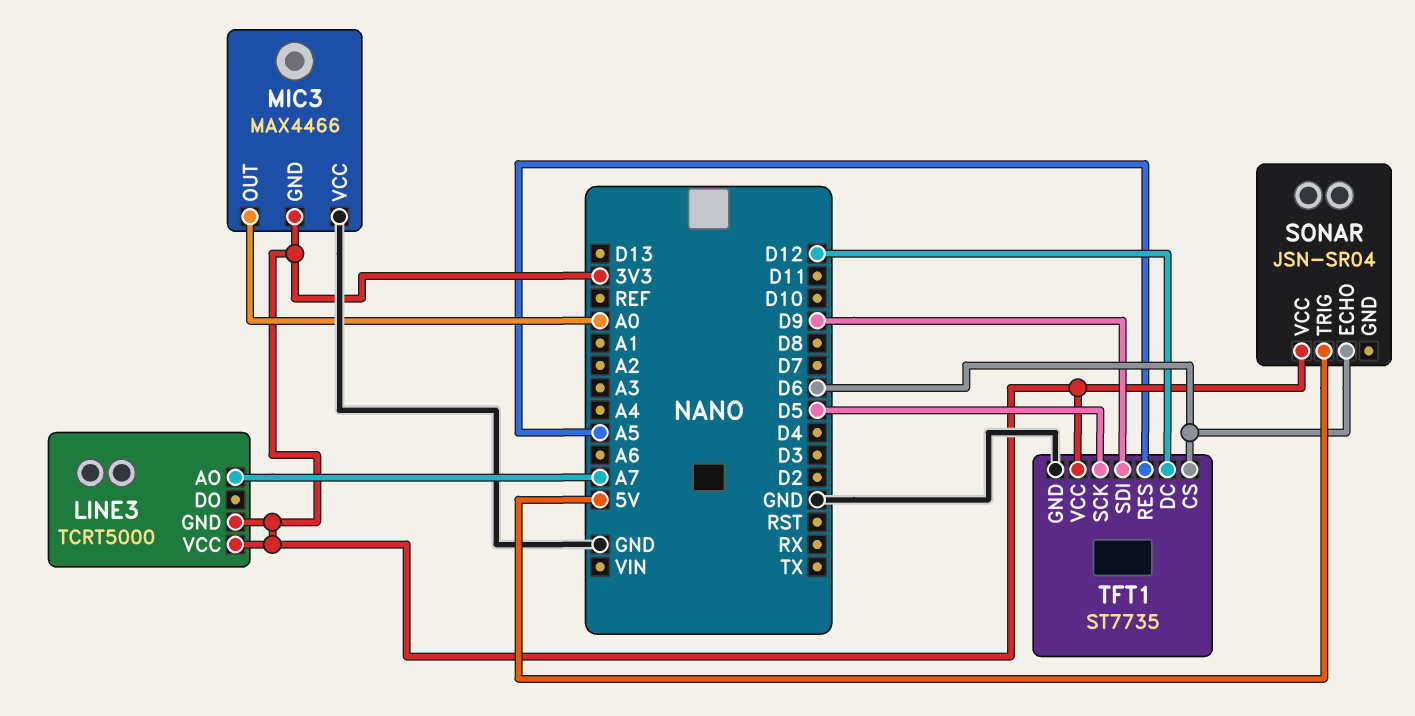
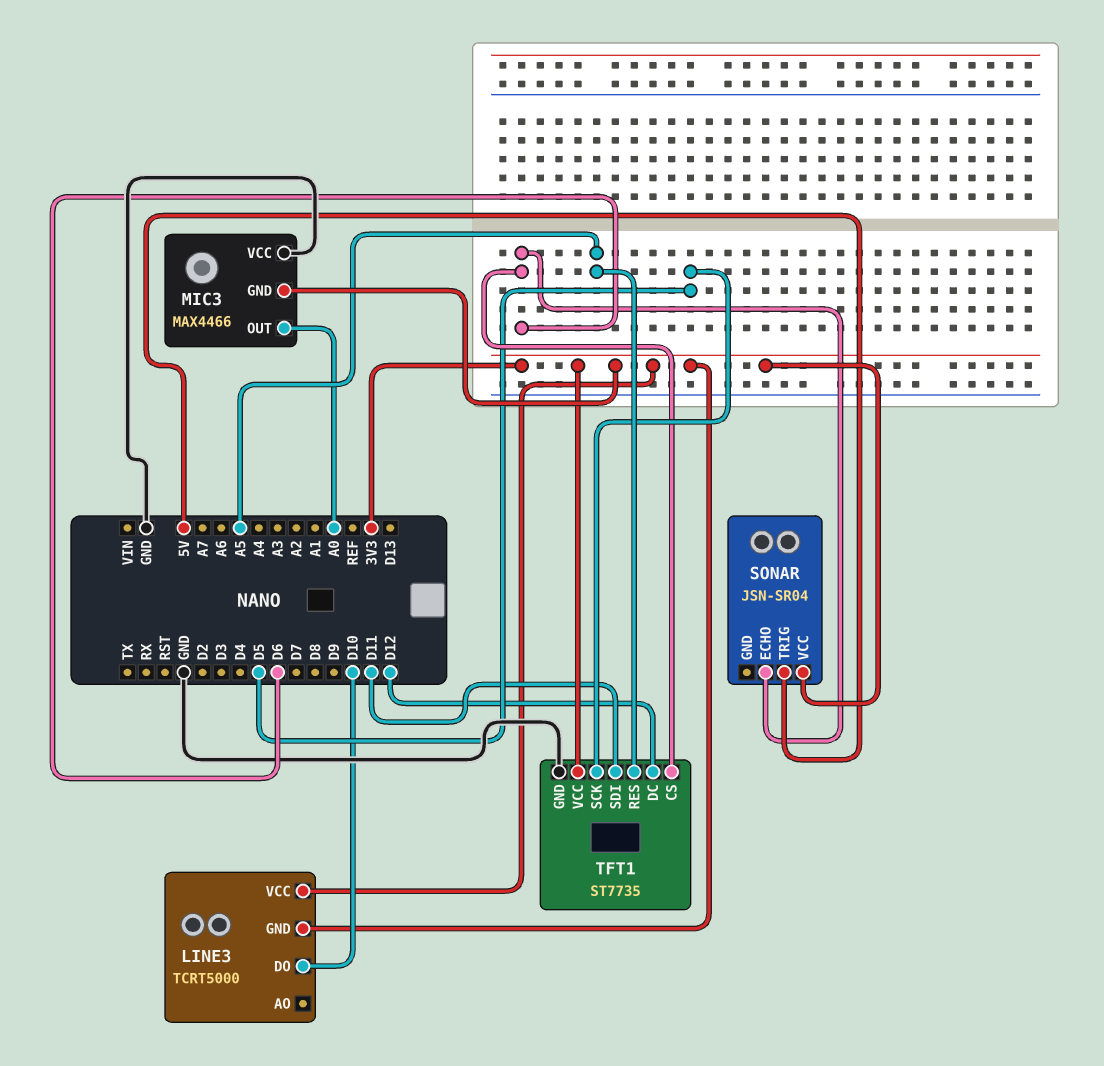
LINE3 pin AO: A7 -> none
LINE3 pin DO: none -> D10
TFT1 pin SDI: D9 -> D11

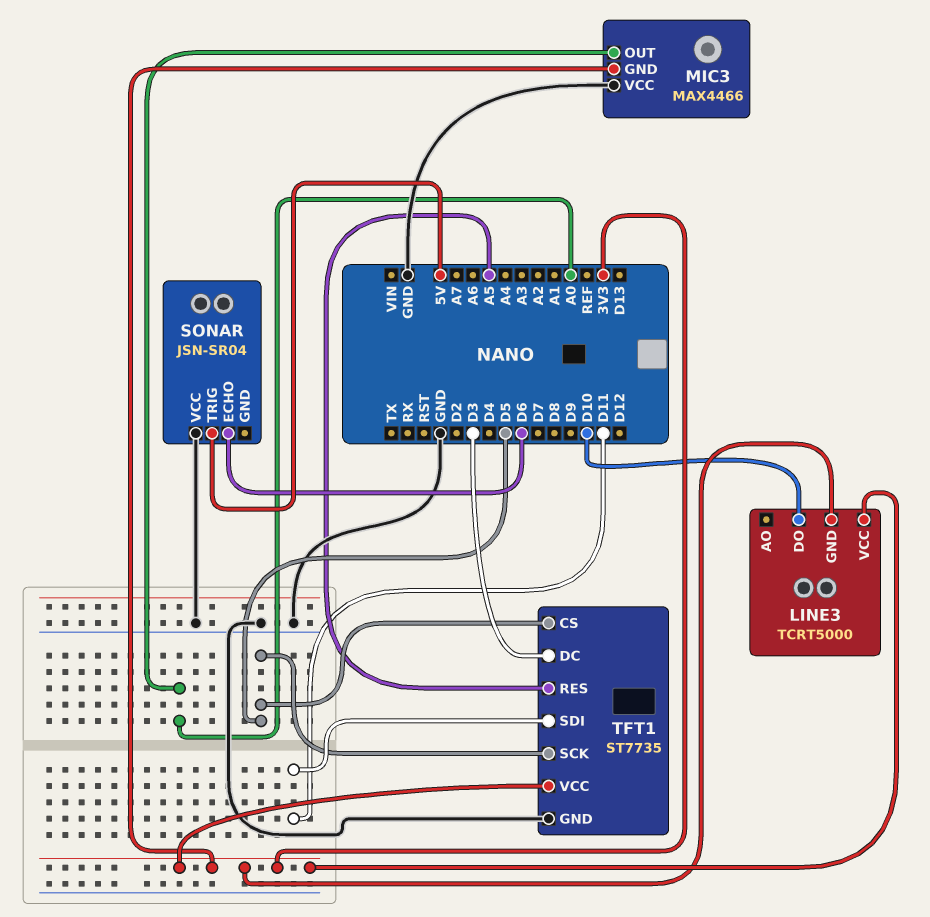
SONAR pin VCC: 3V3 -> GND
TFT1 pin CS: D6 -> D5
TFT1 pin DC: D12 -> D3

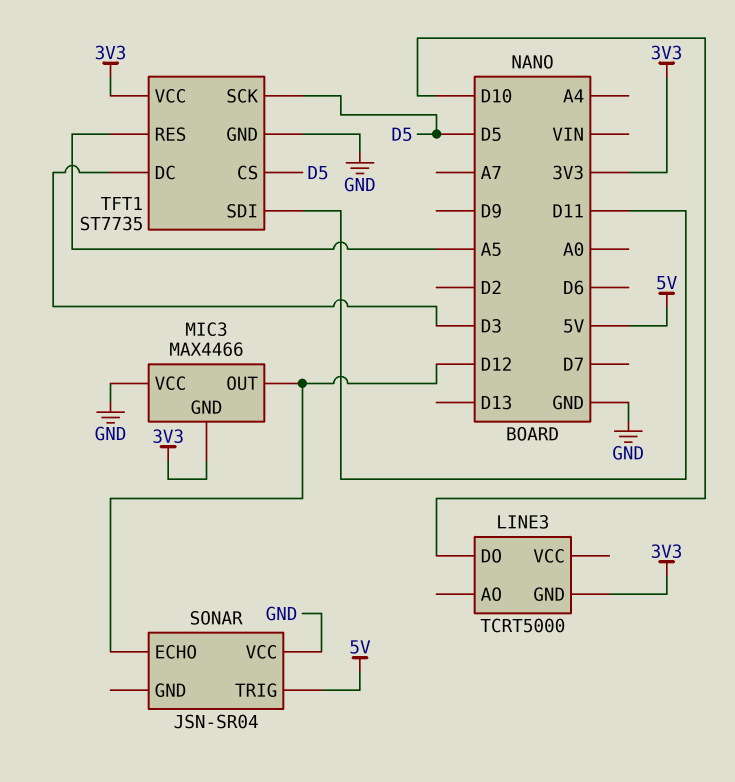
LINE3 pin VCC: 3V3 -> none
MIC3 pin OUT: A0 -> D12
SONAR pin ECHO: D6 -> D12

